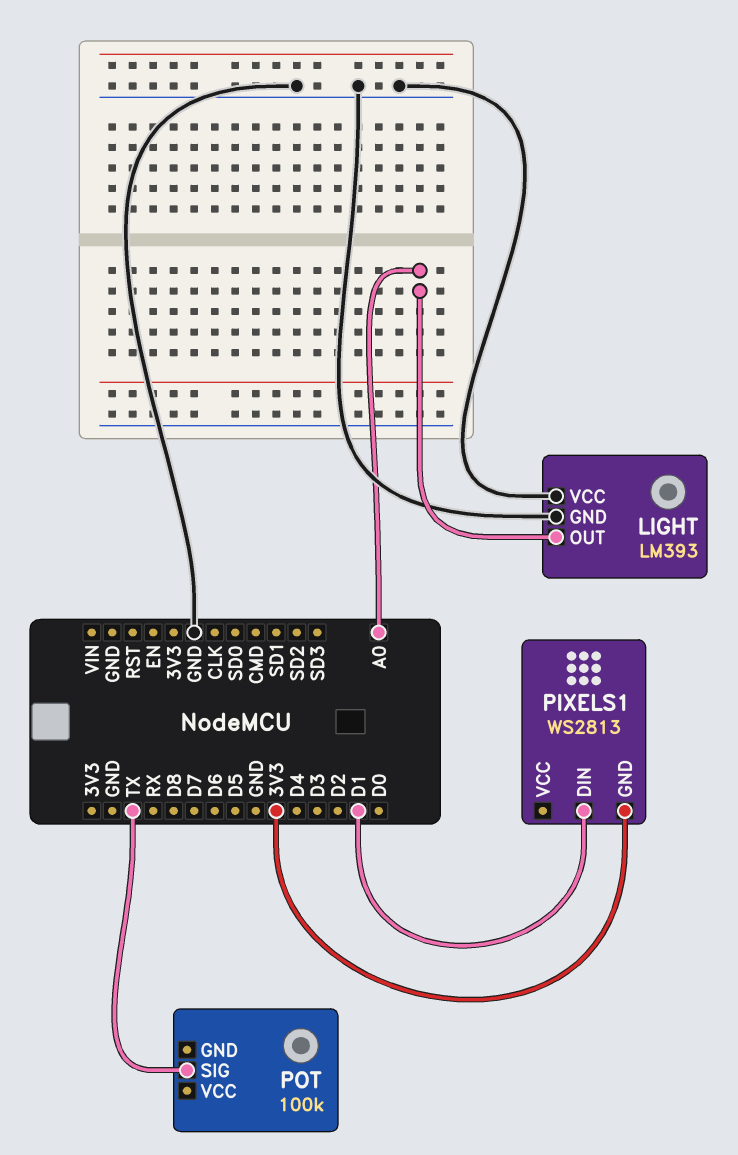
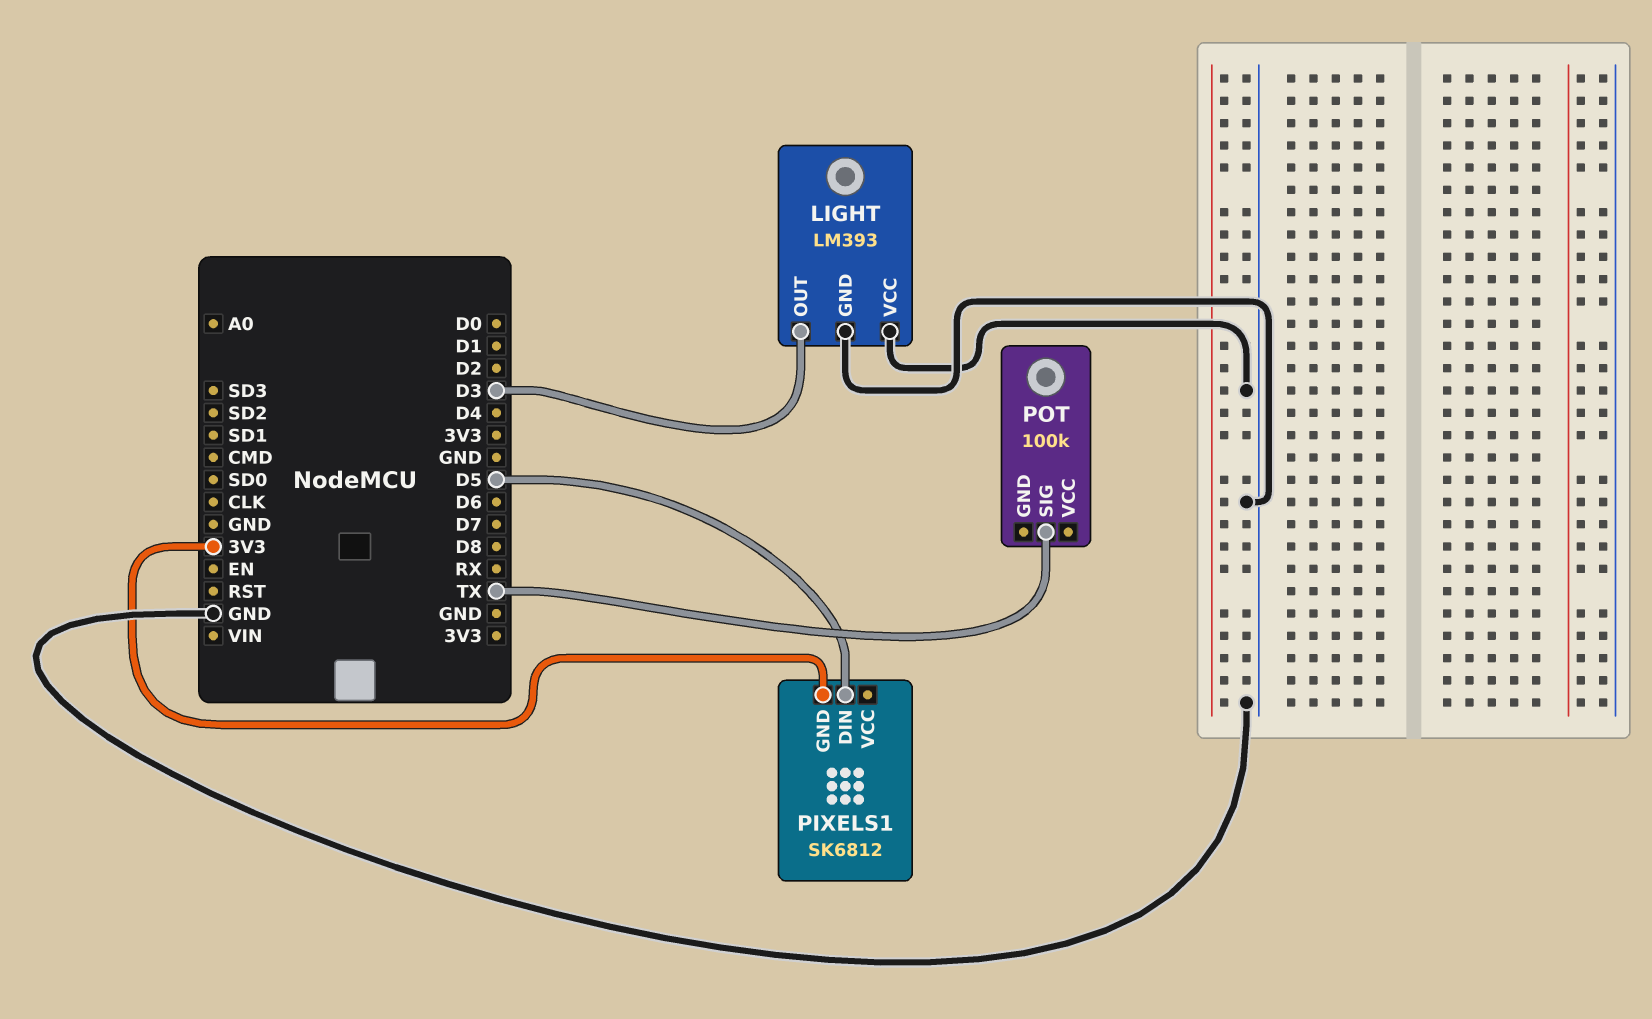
LIGHT pin OUT: A0 -> D3
PIXELS1: WS2813 -> SK6812
PIXELS1 pin DIN: D1 -> D5

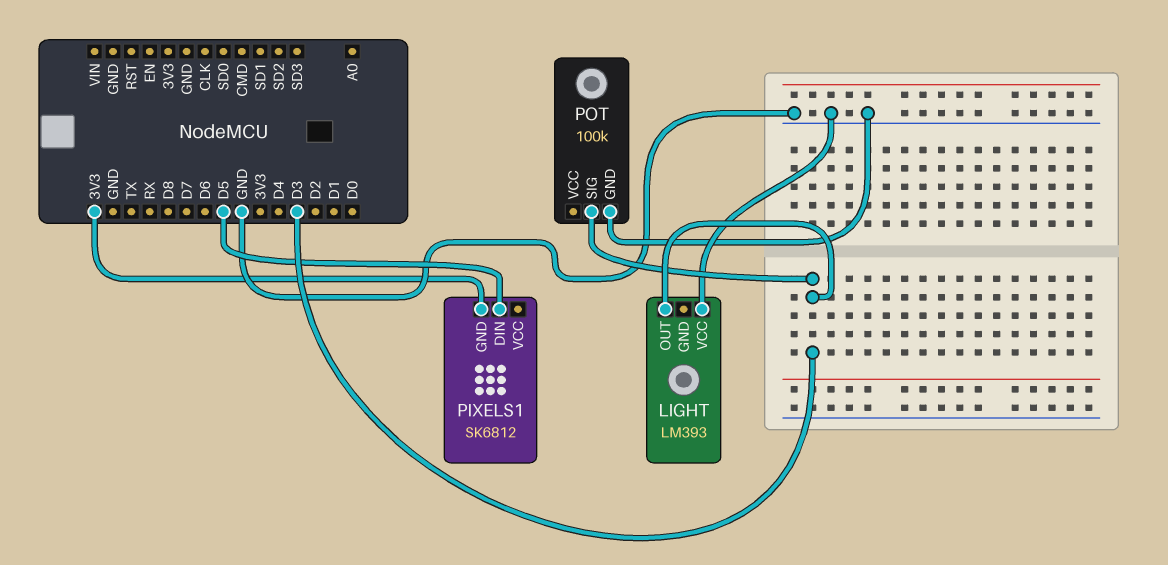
LIGHT pin GND: GND -> none
POT pin GND: none -> GND
POT pin SIG: TX -> D3

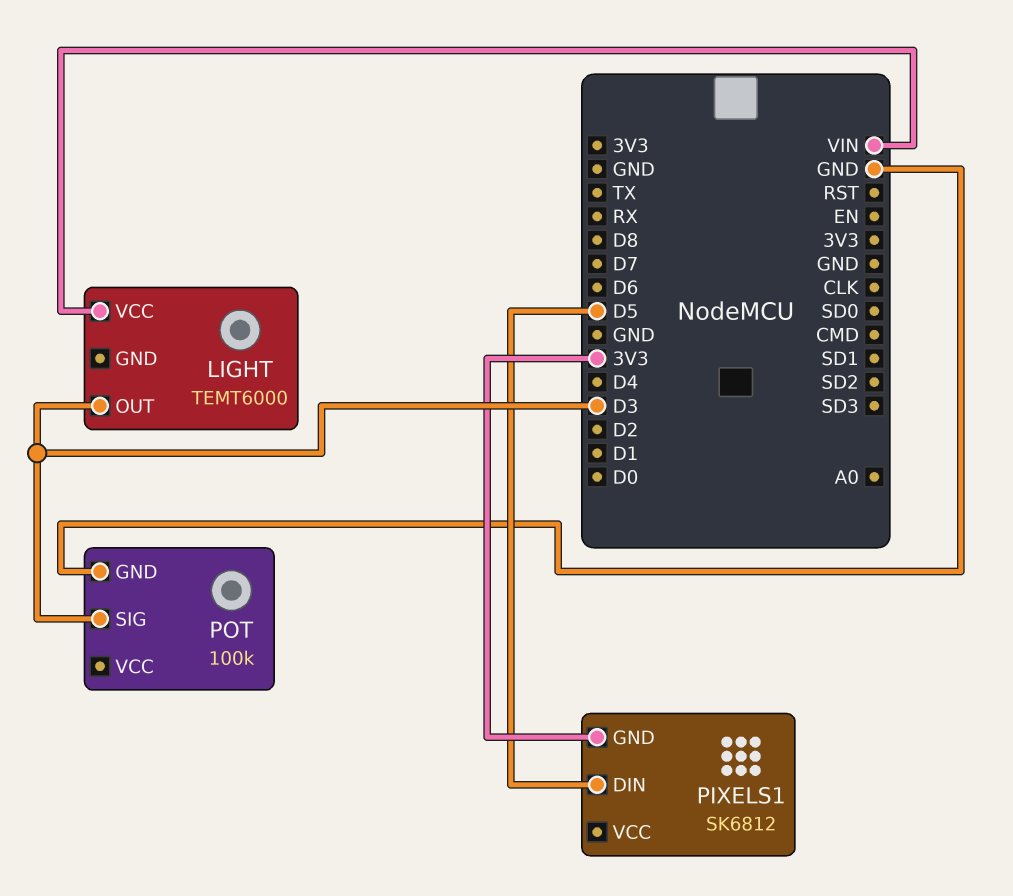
LIGHT: LM393 -> TEMT6000
LIGHT pin VCC: GND -> VIN

